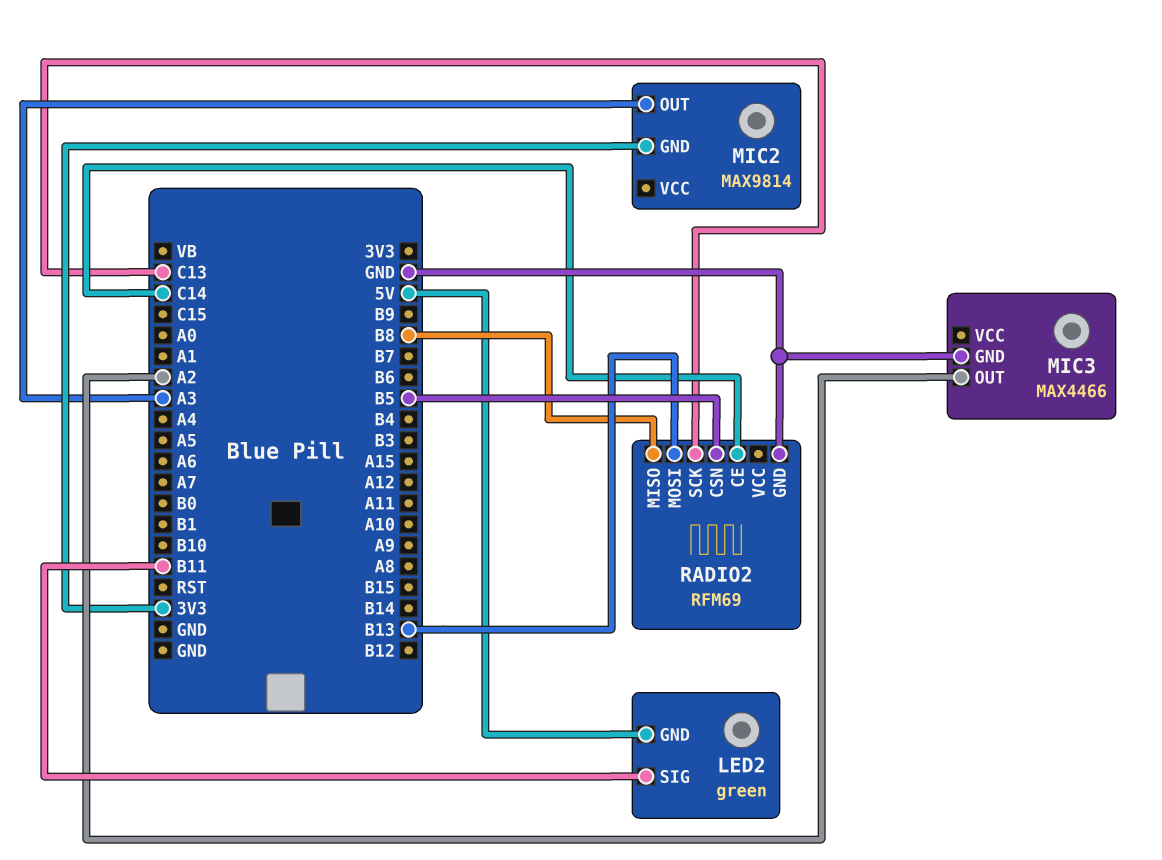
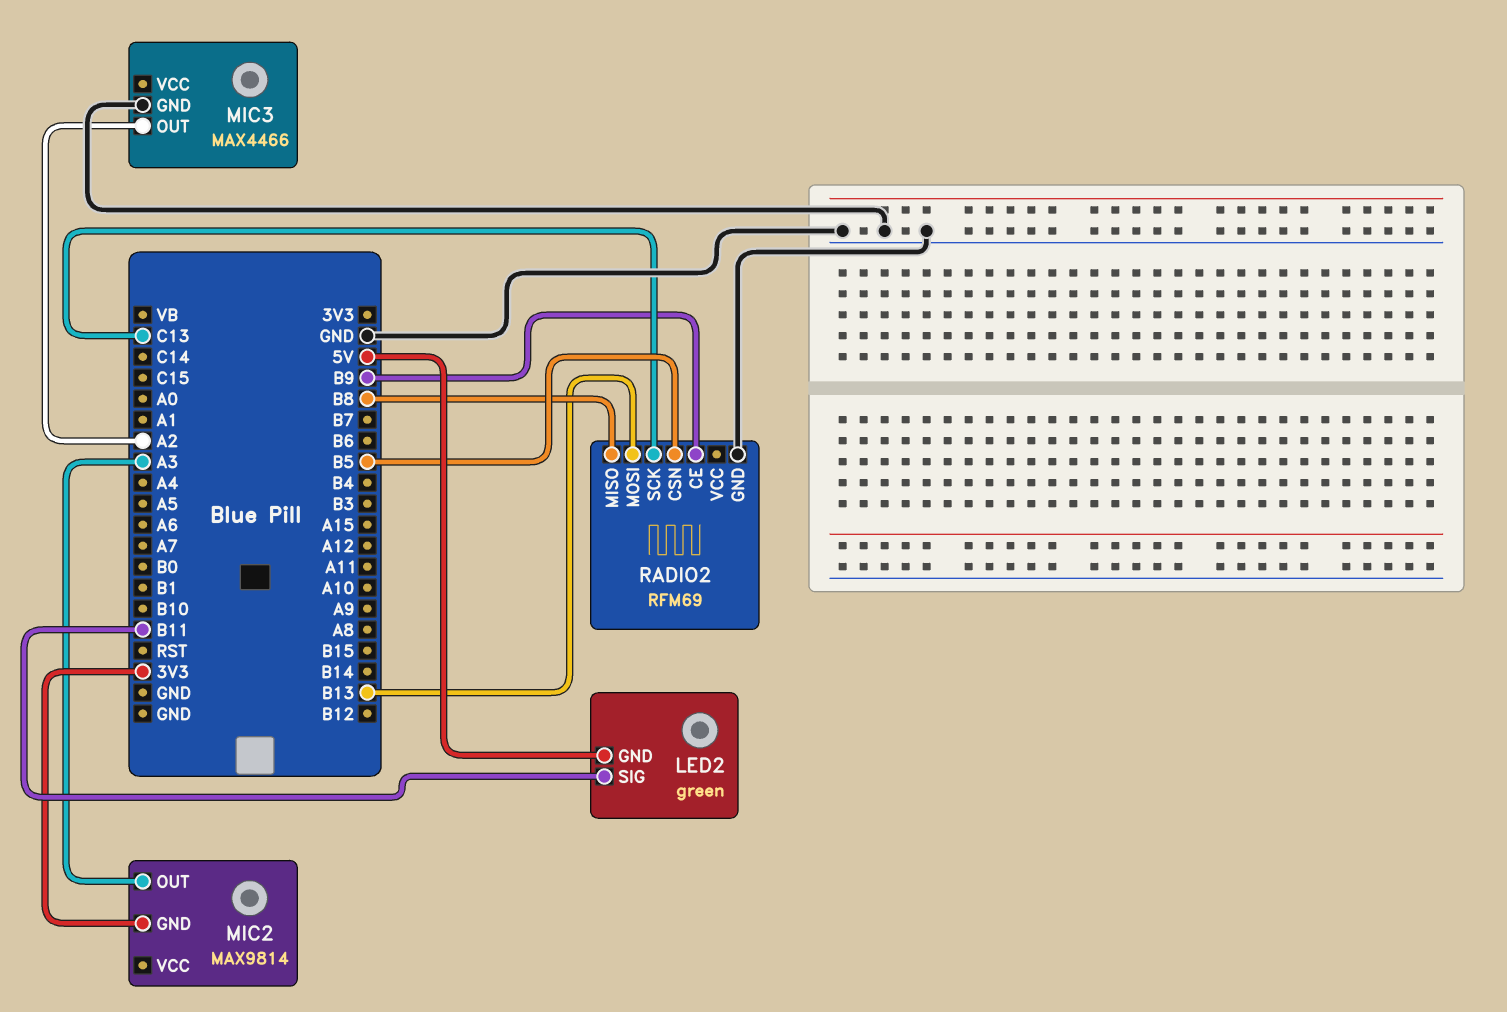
RADIO2 pin CE: C14 -> B9

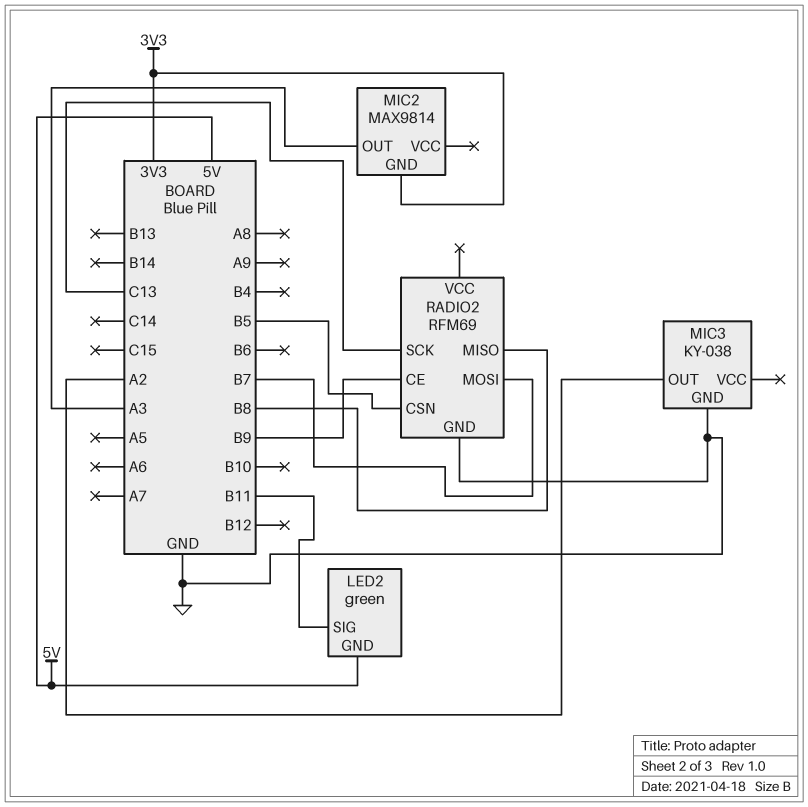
MIC3: MAX4466 -> KY-038
RADIO2 pin MOSI: B13 -> B7

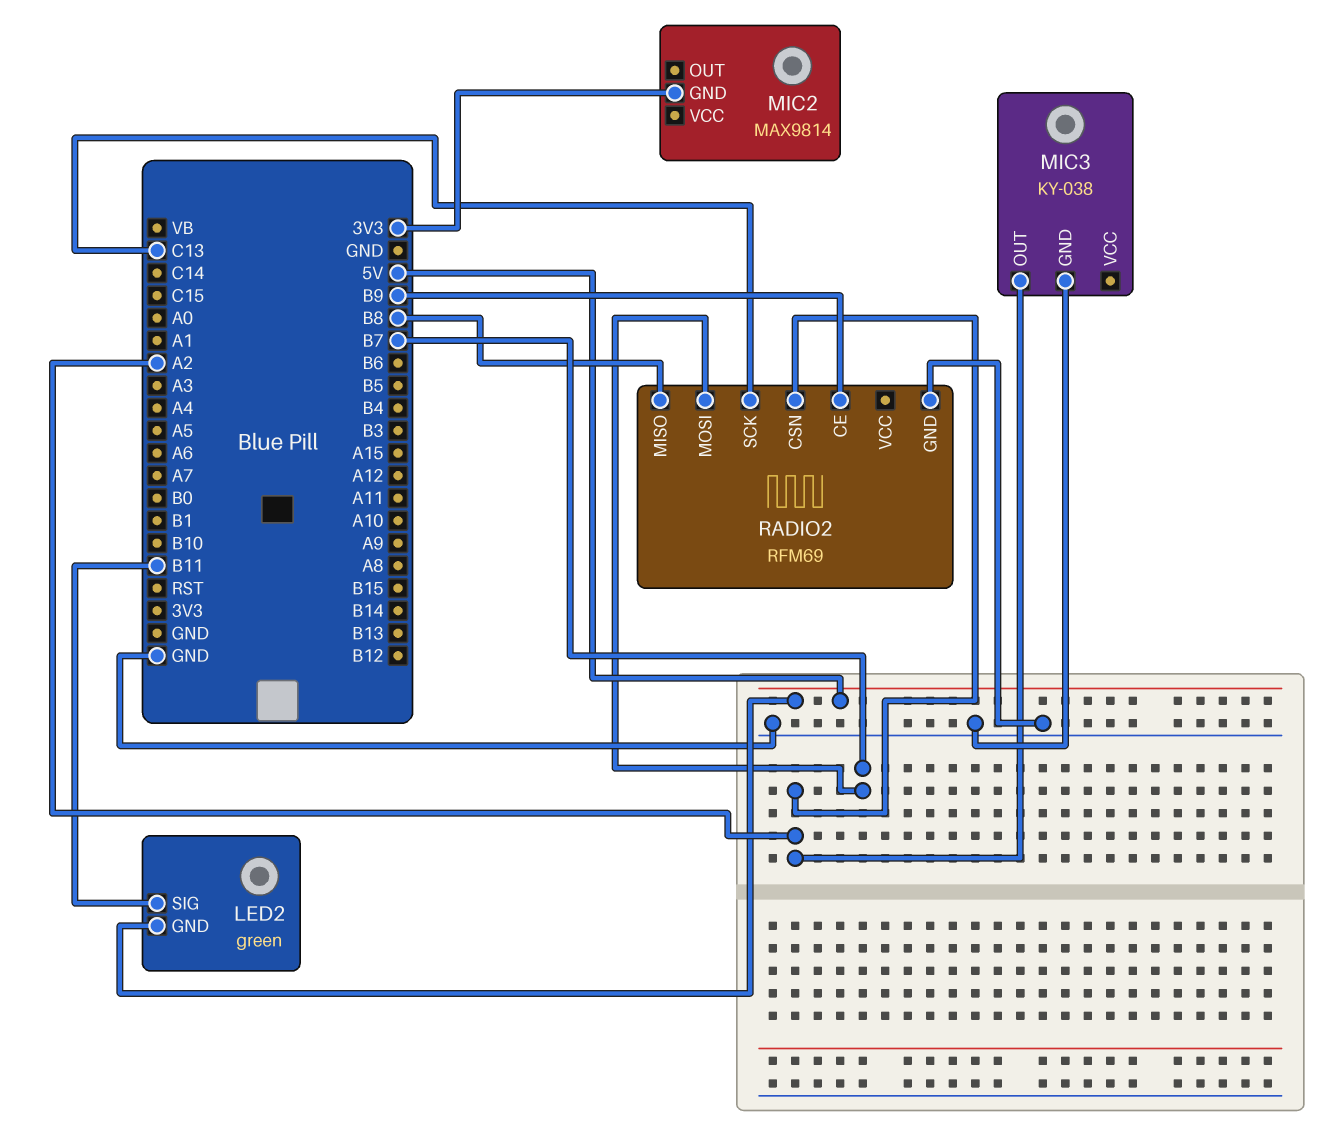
MIC2 pin OUT: A3 -> none
RADIO2 pin CSN: B5 -> A2

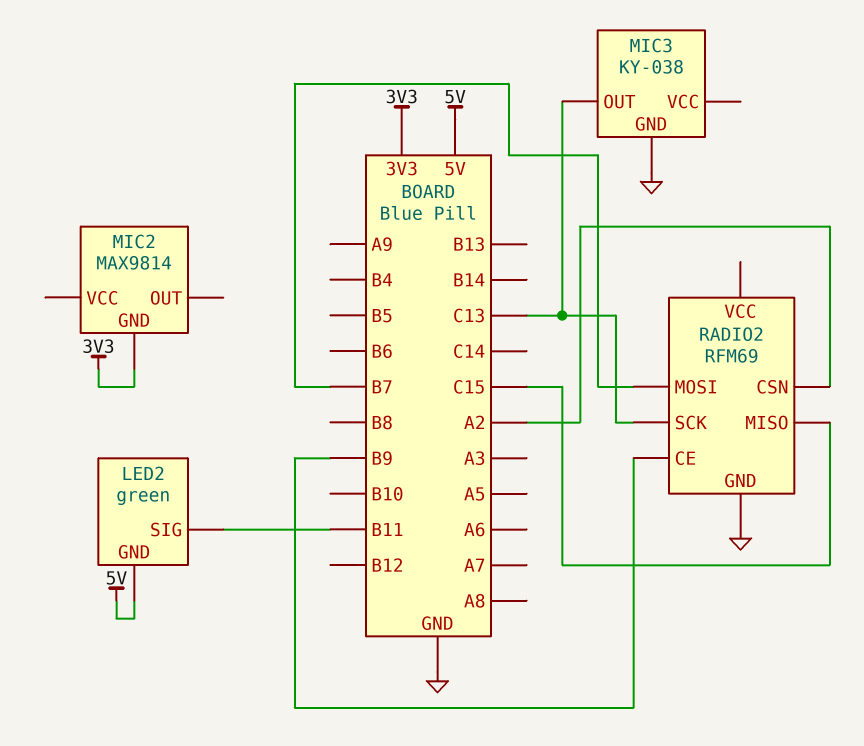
MIC3 pin OUT: A2 -> C13
RADIO2 pin MISO: B8 -> C15

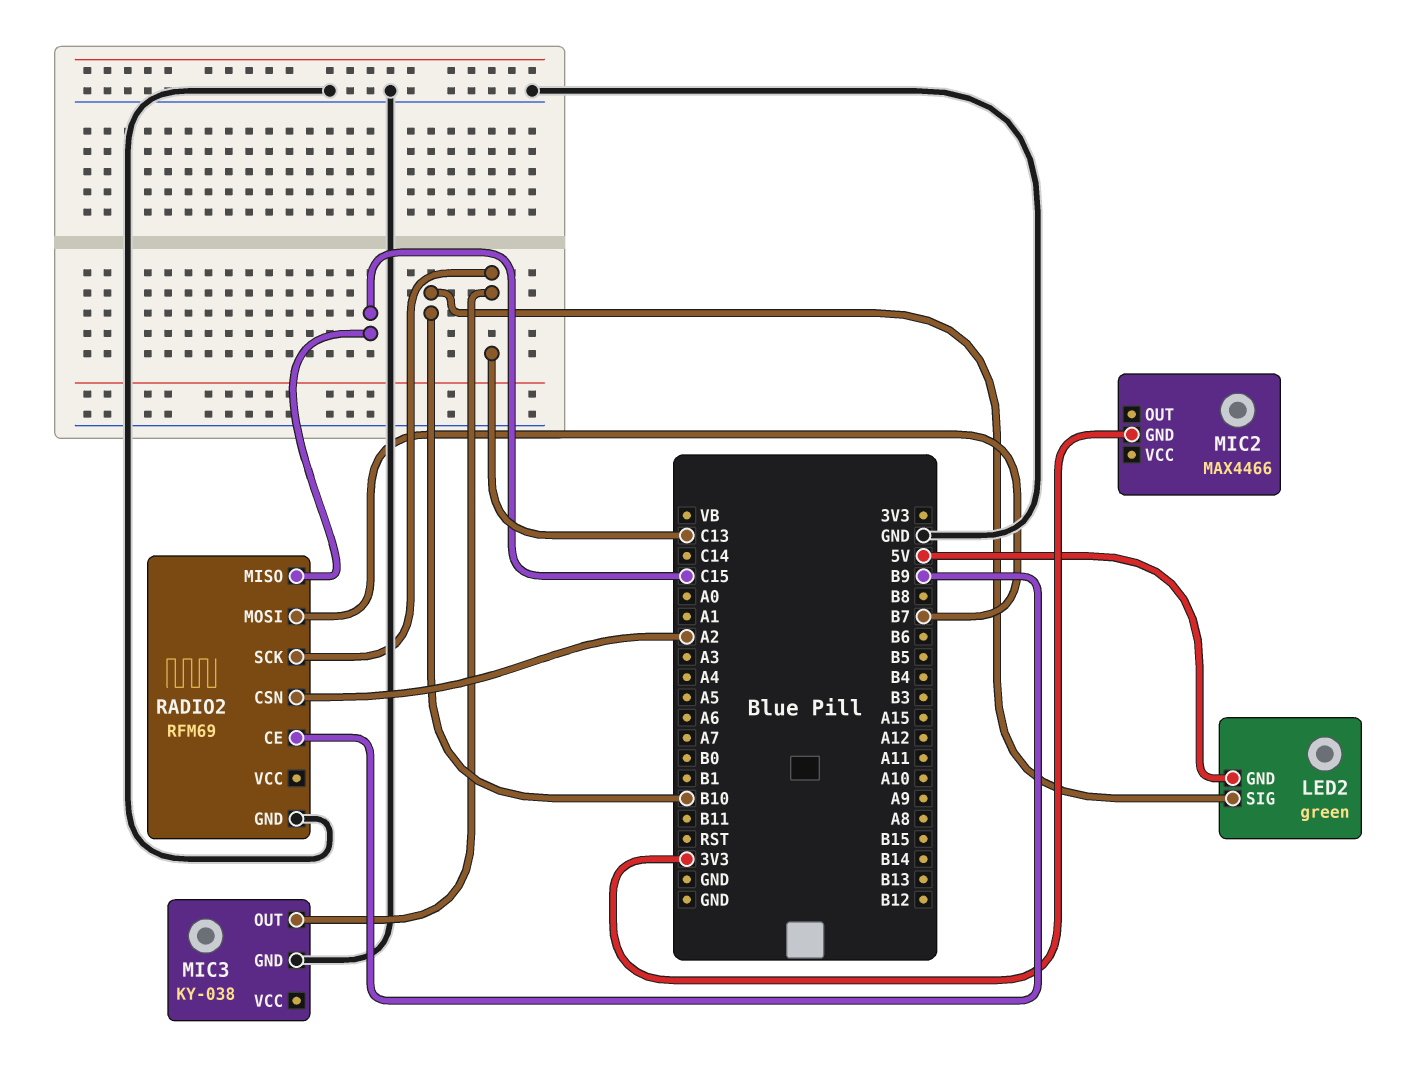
LED2 pin SIG: B11 -> B10
MIC2: MAX9814 -> MAX4466

